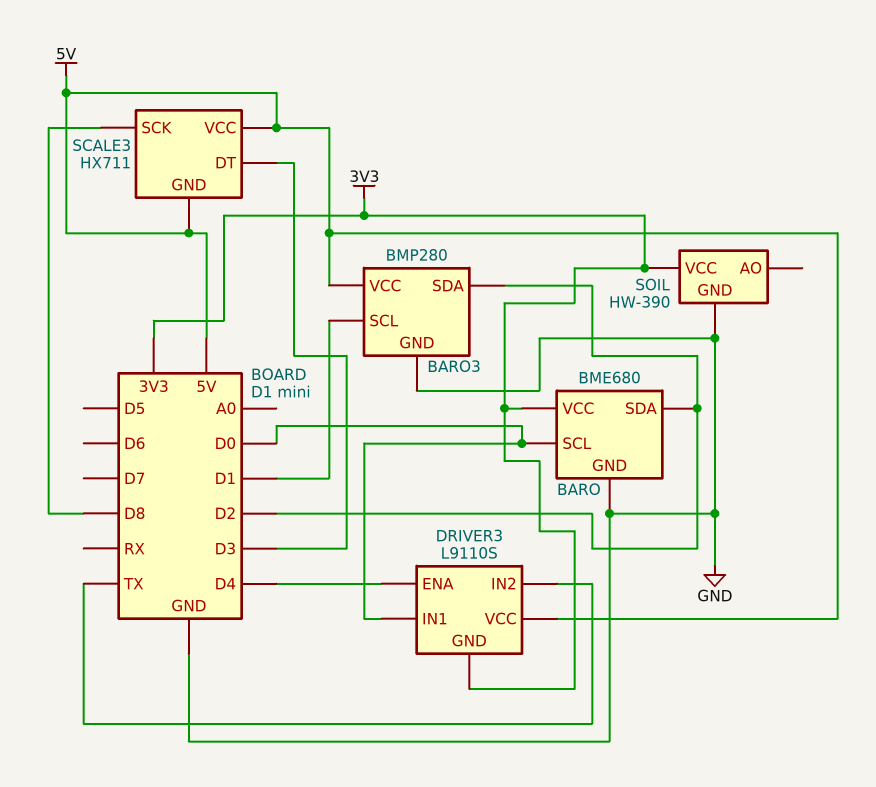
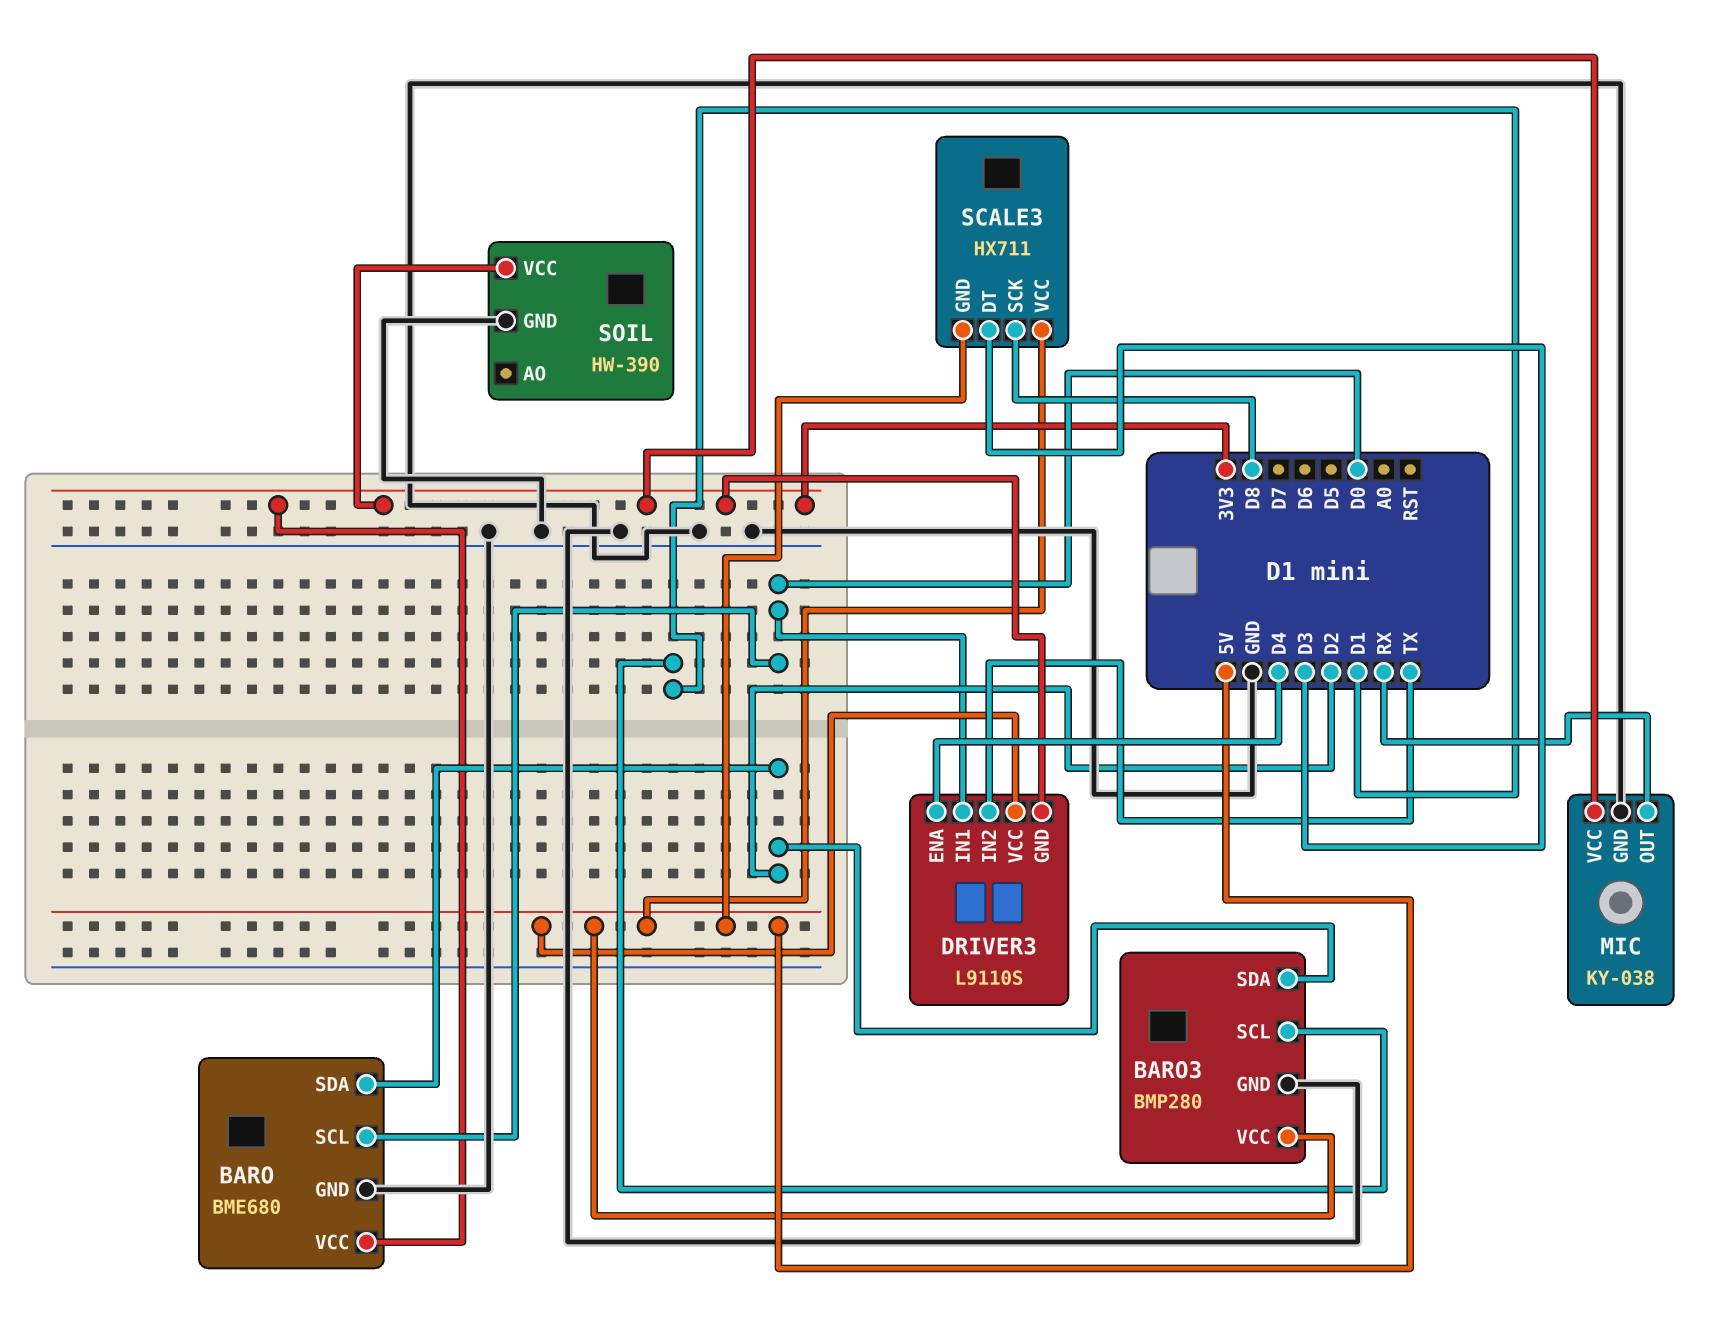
MIC: none -> KY-038
MIC pin GND: none -> GND
MIC pin OUT: none -> RX
MIC pin VCC: none -> 3V3

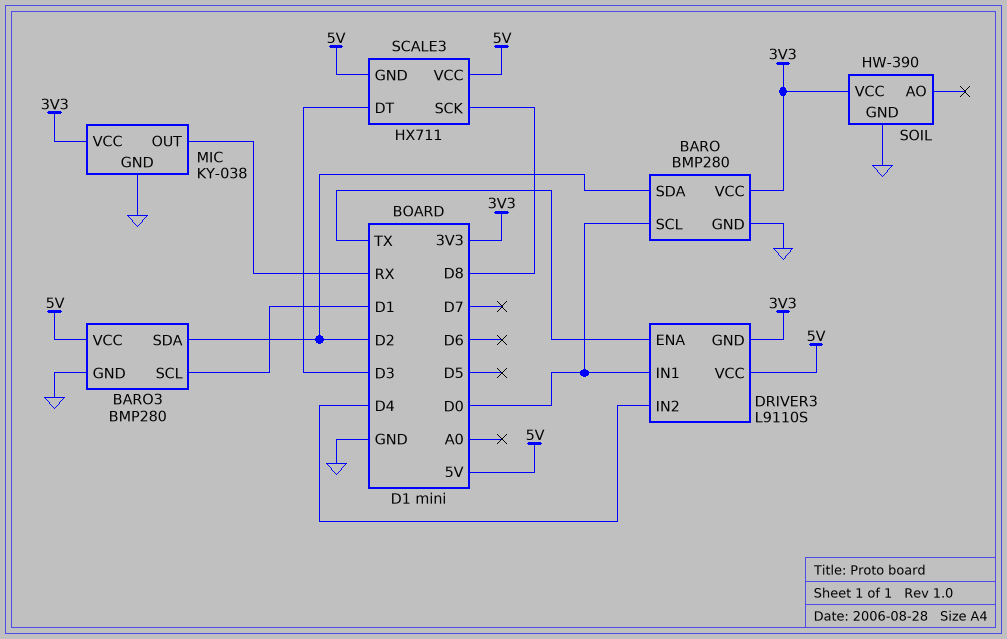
BARO: BME680 -> BMP280
DRIVER3 pin ENA: D4 -> TX
DRIVER3 pin IN2: TX -> D4

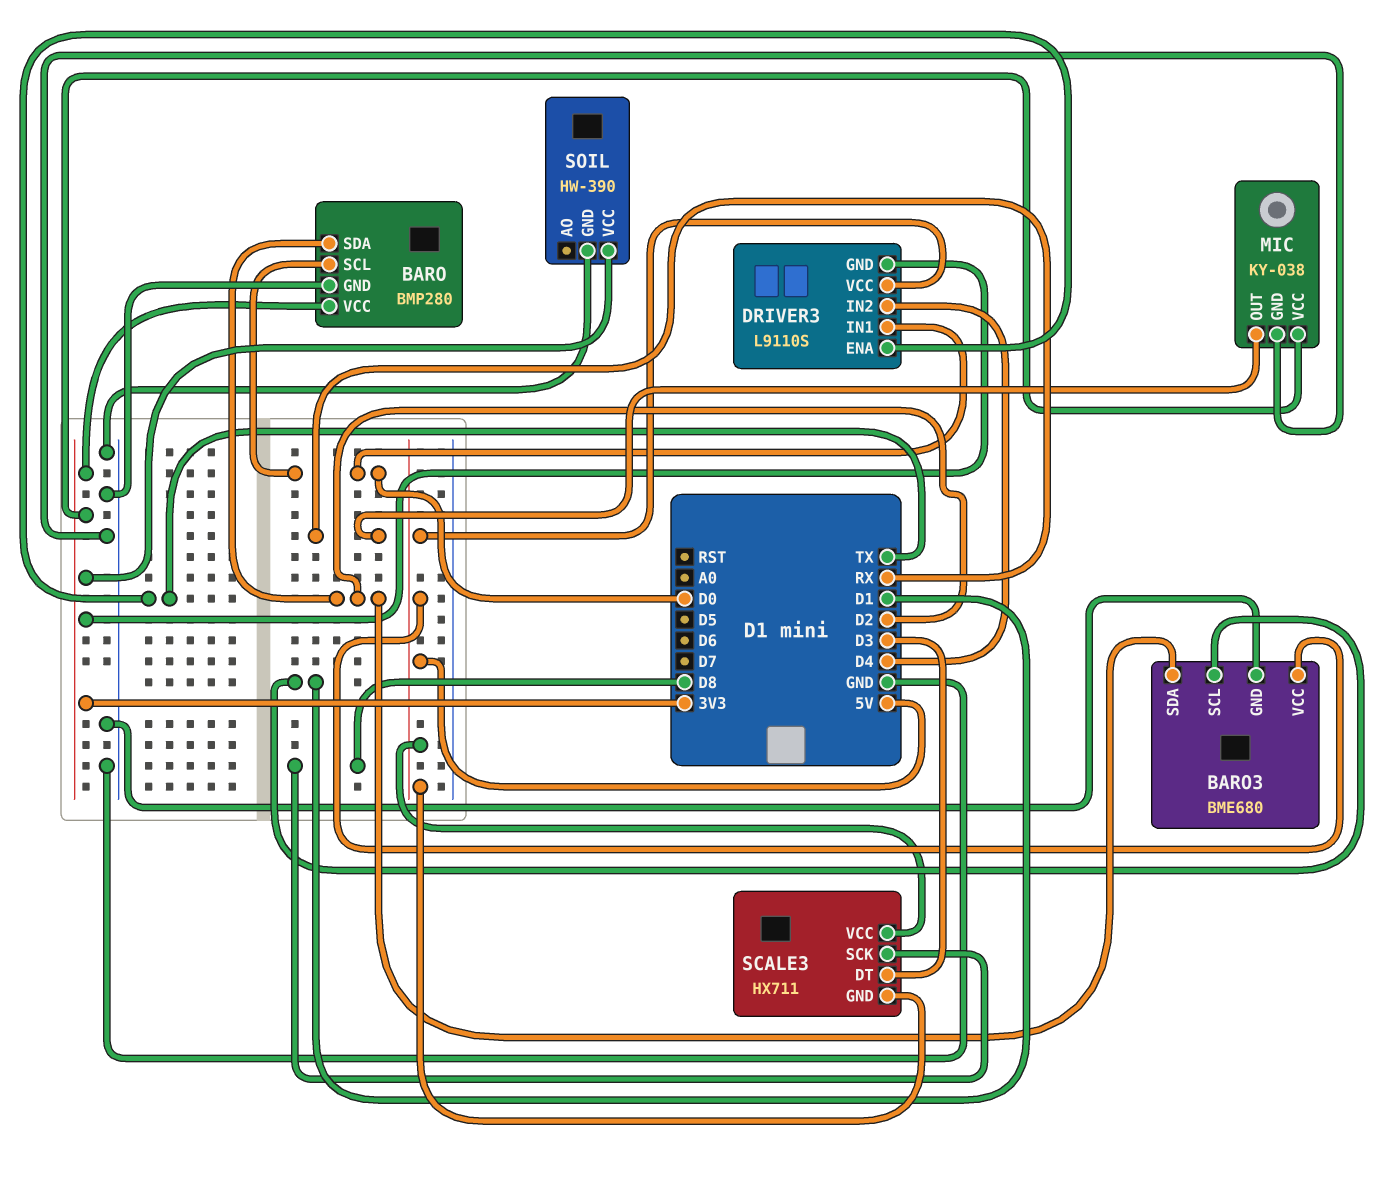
BARO3: BMP280 -> BME680

